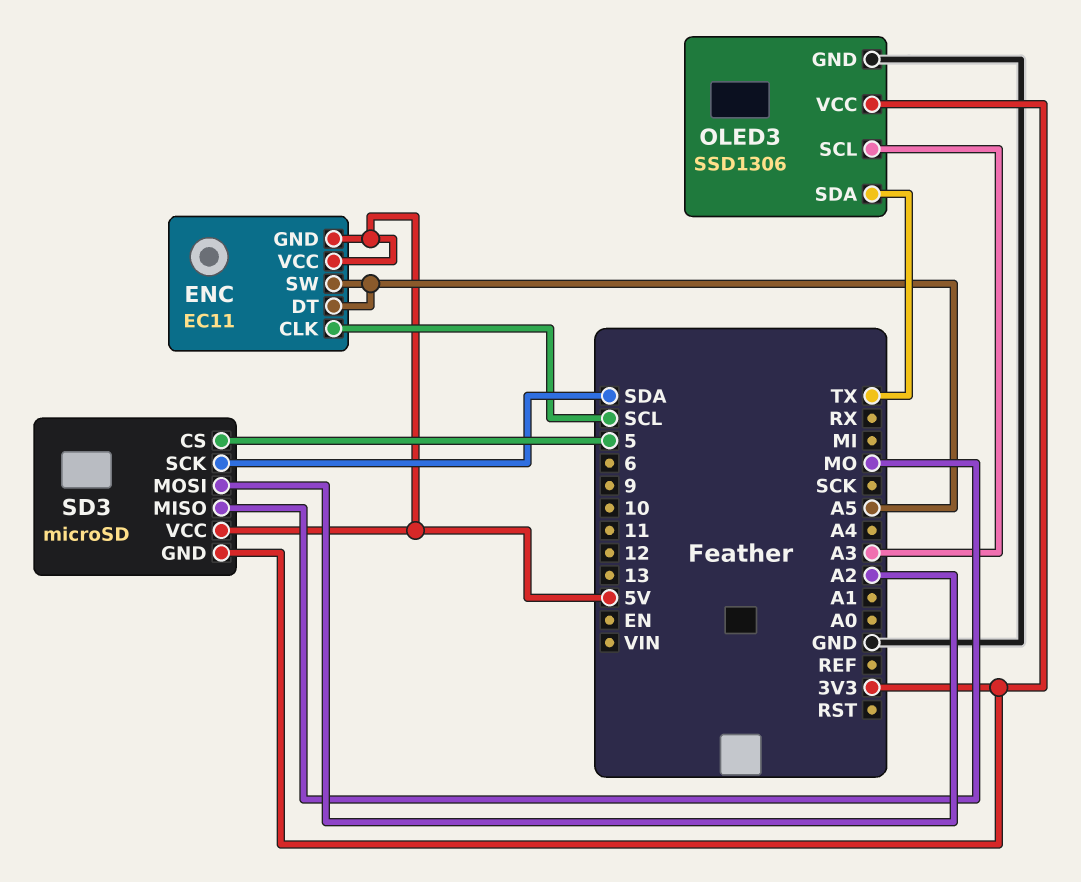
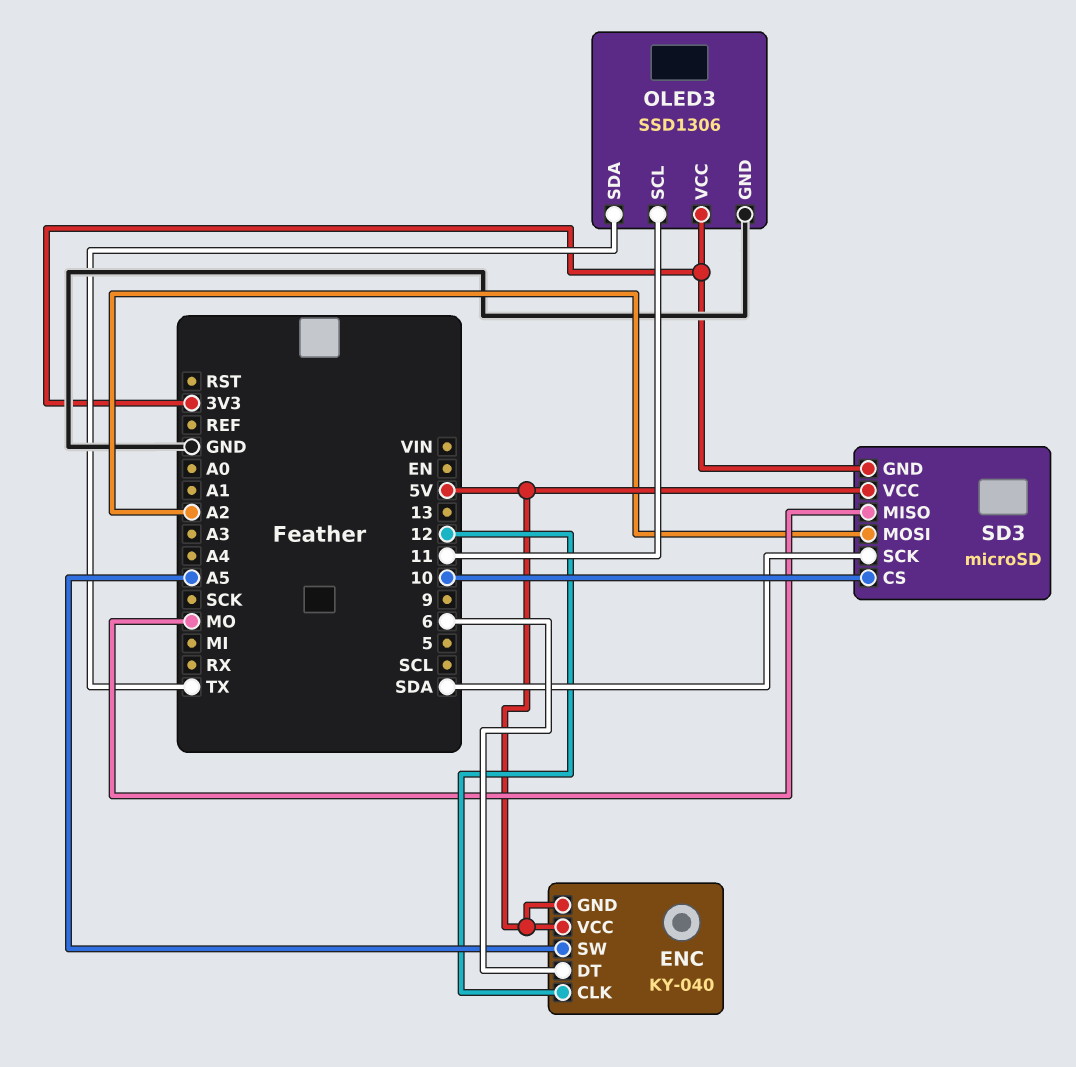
ENC: EC11 -> KY-040
ENC pin CLK: SCL -> 12
ENC pin DT: A5 -> 6
OLED3 pin SCL: A3 -> 11
SD3 pin CS: 5 -> 10

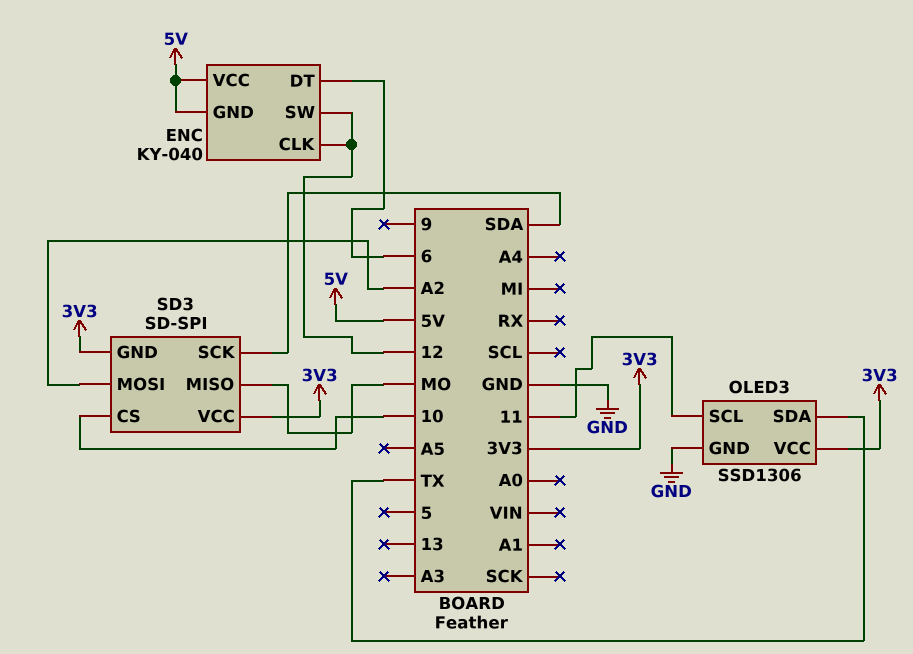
ENC pin SW: A5 -> 12
SD3: microSD -> SD-SPI
SD3 pin VCC: 5V -> 3V3

